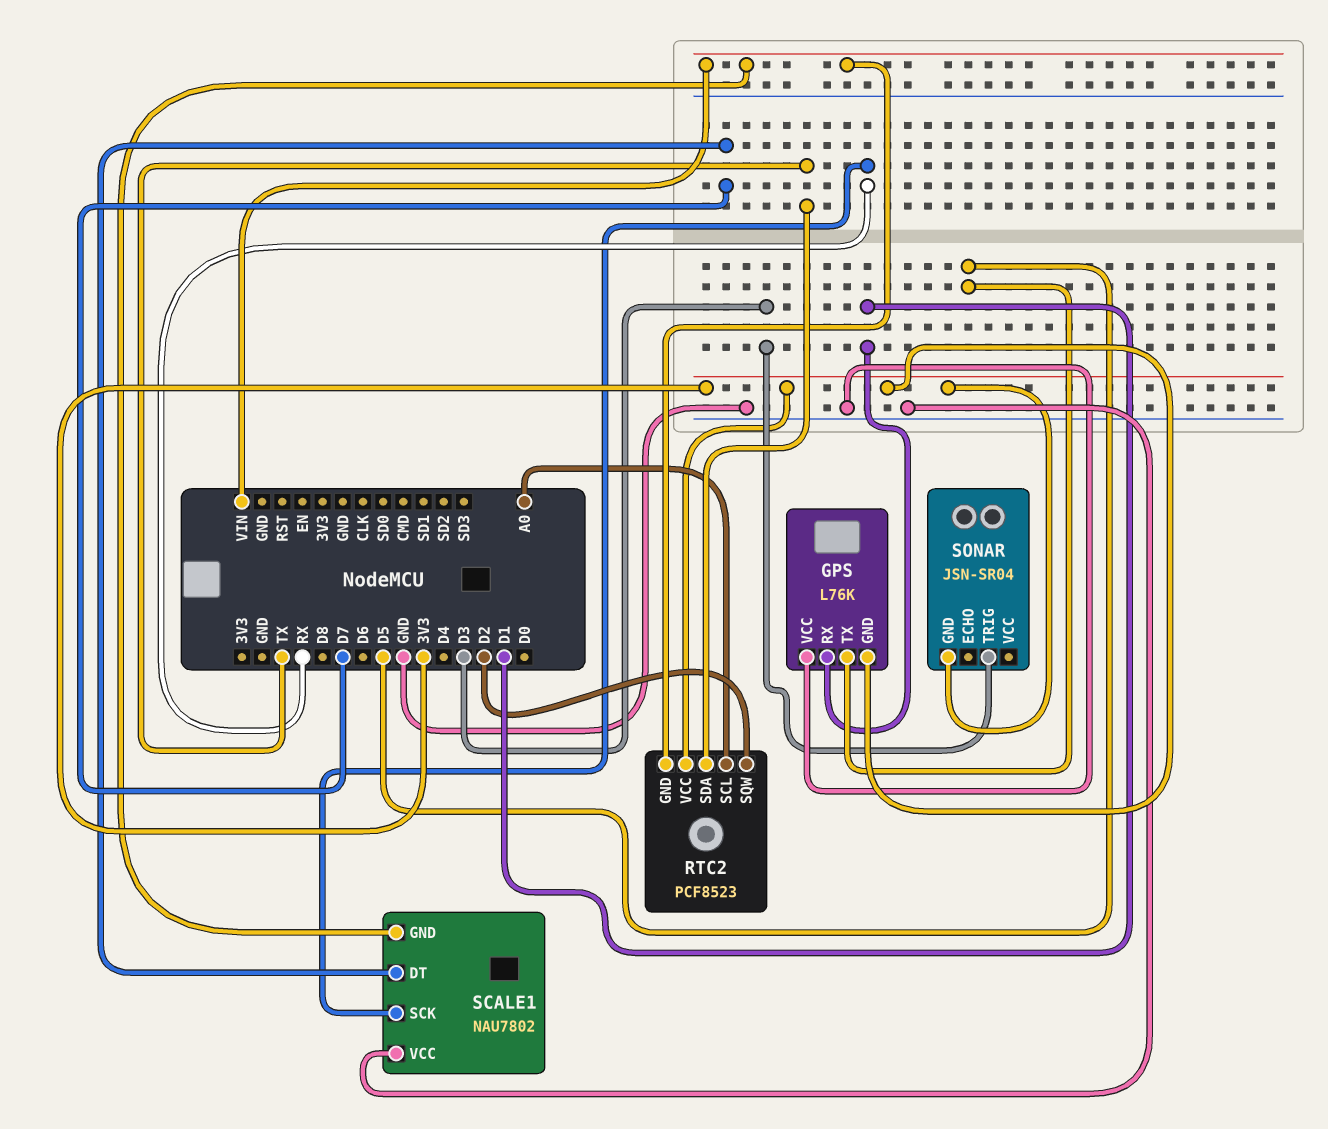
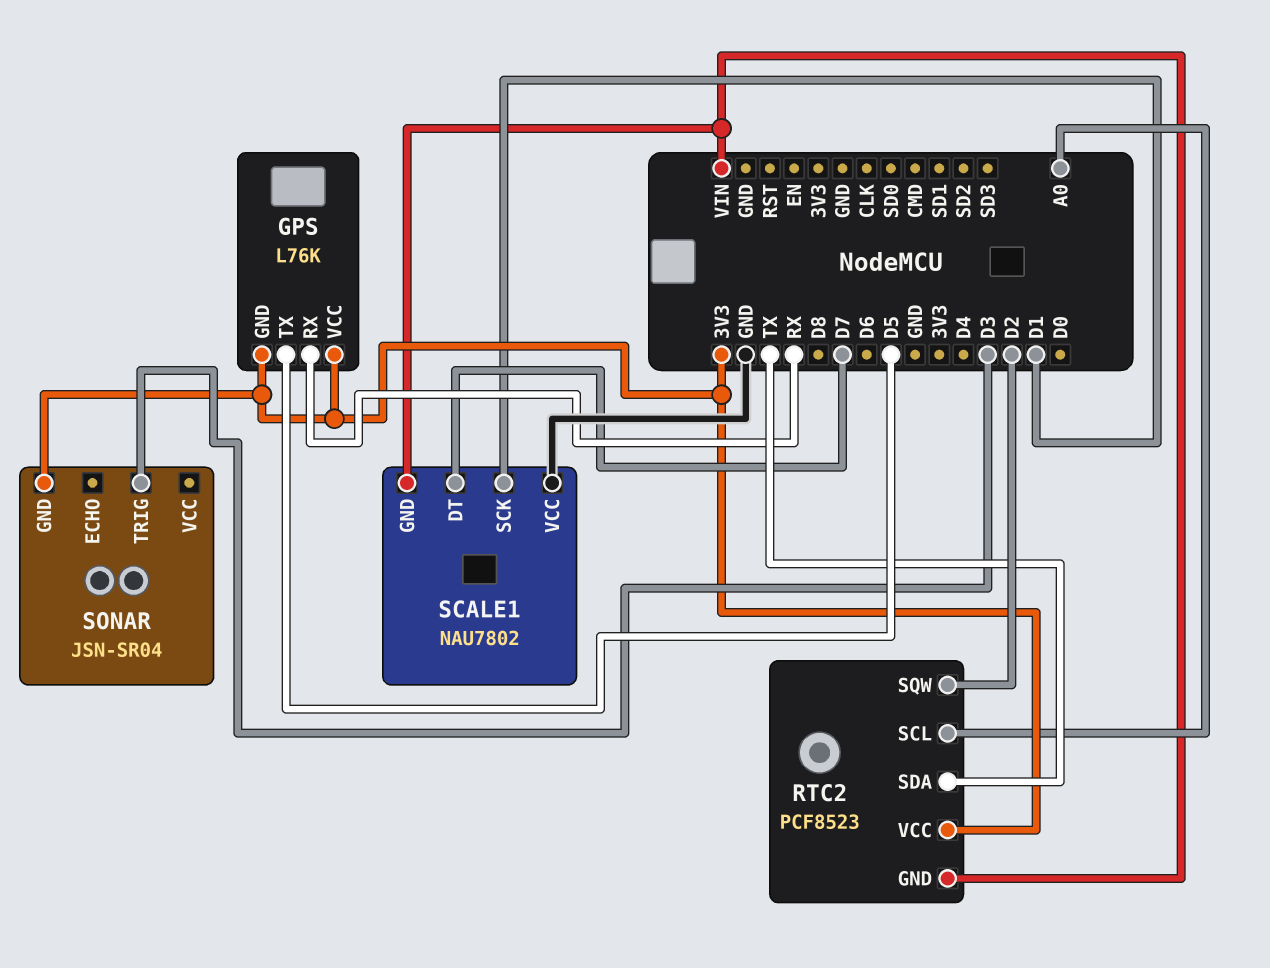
GPS pin RX: D1 -> RX
GPS pin VCC: GND -> 3V3
SCALE1 pin SCK: RX -> D1

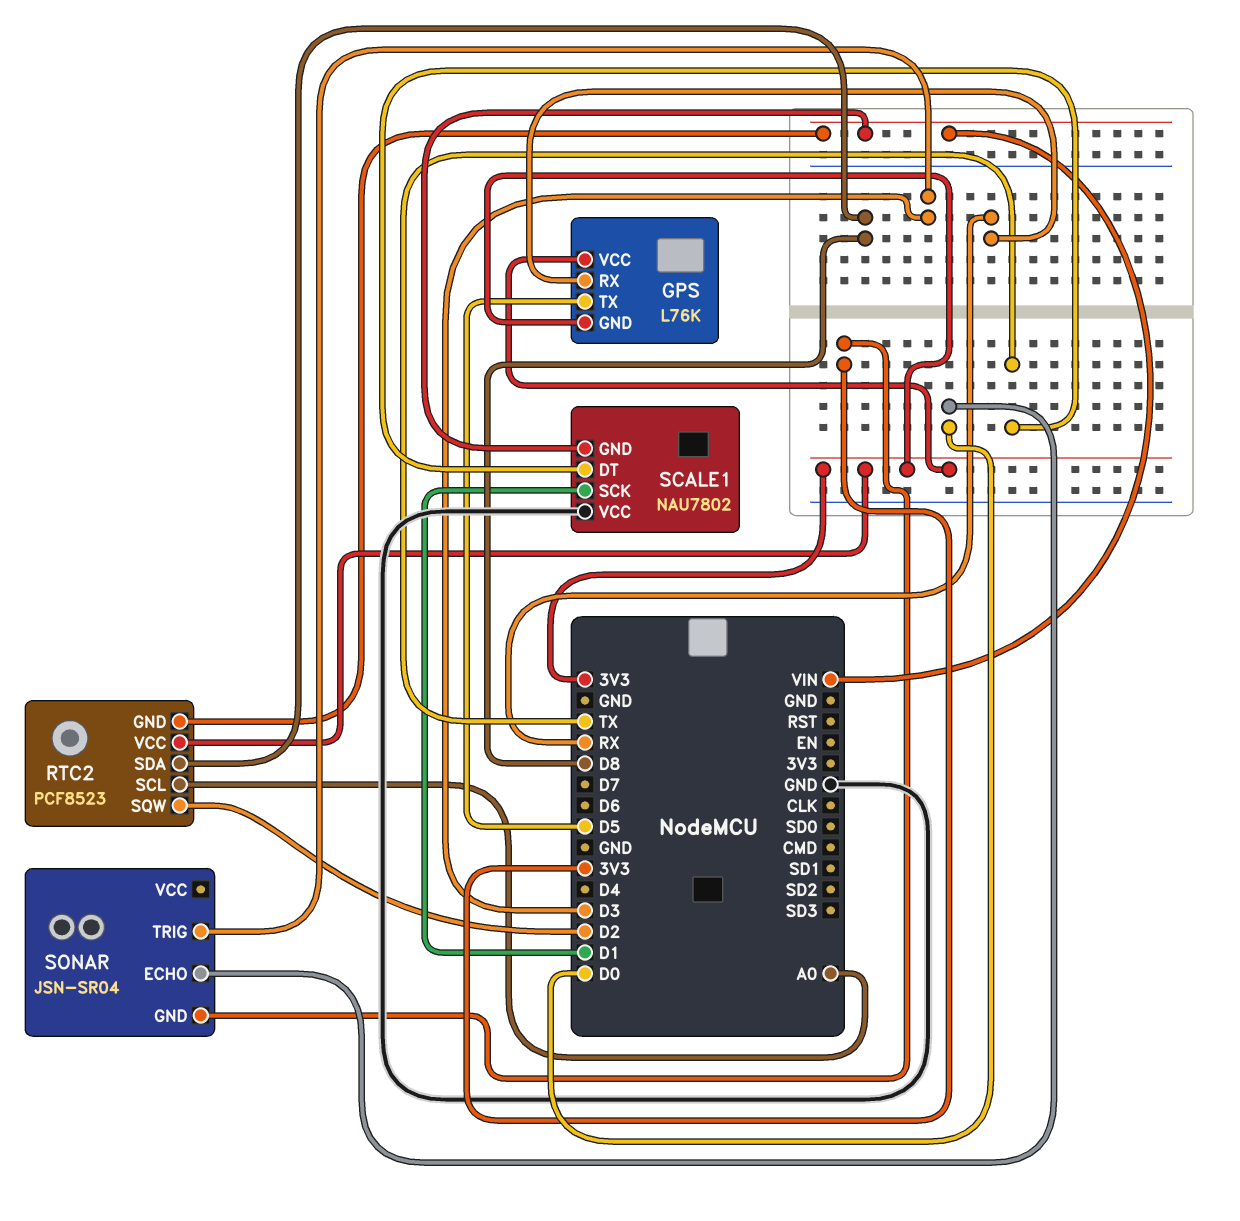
RTC2 pin SDA: TX -> D8
SCALE1 pin DT: D7 -> TX
SONAR pin ECHO: none -> D0

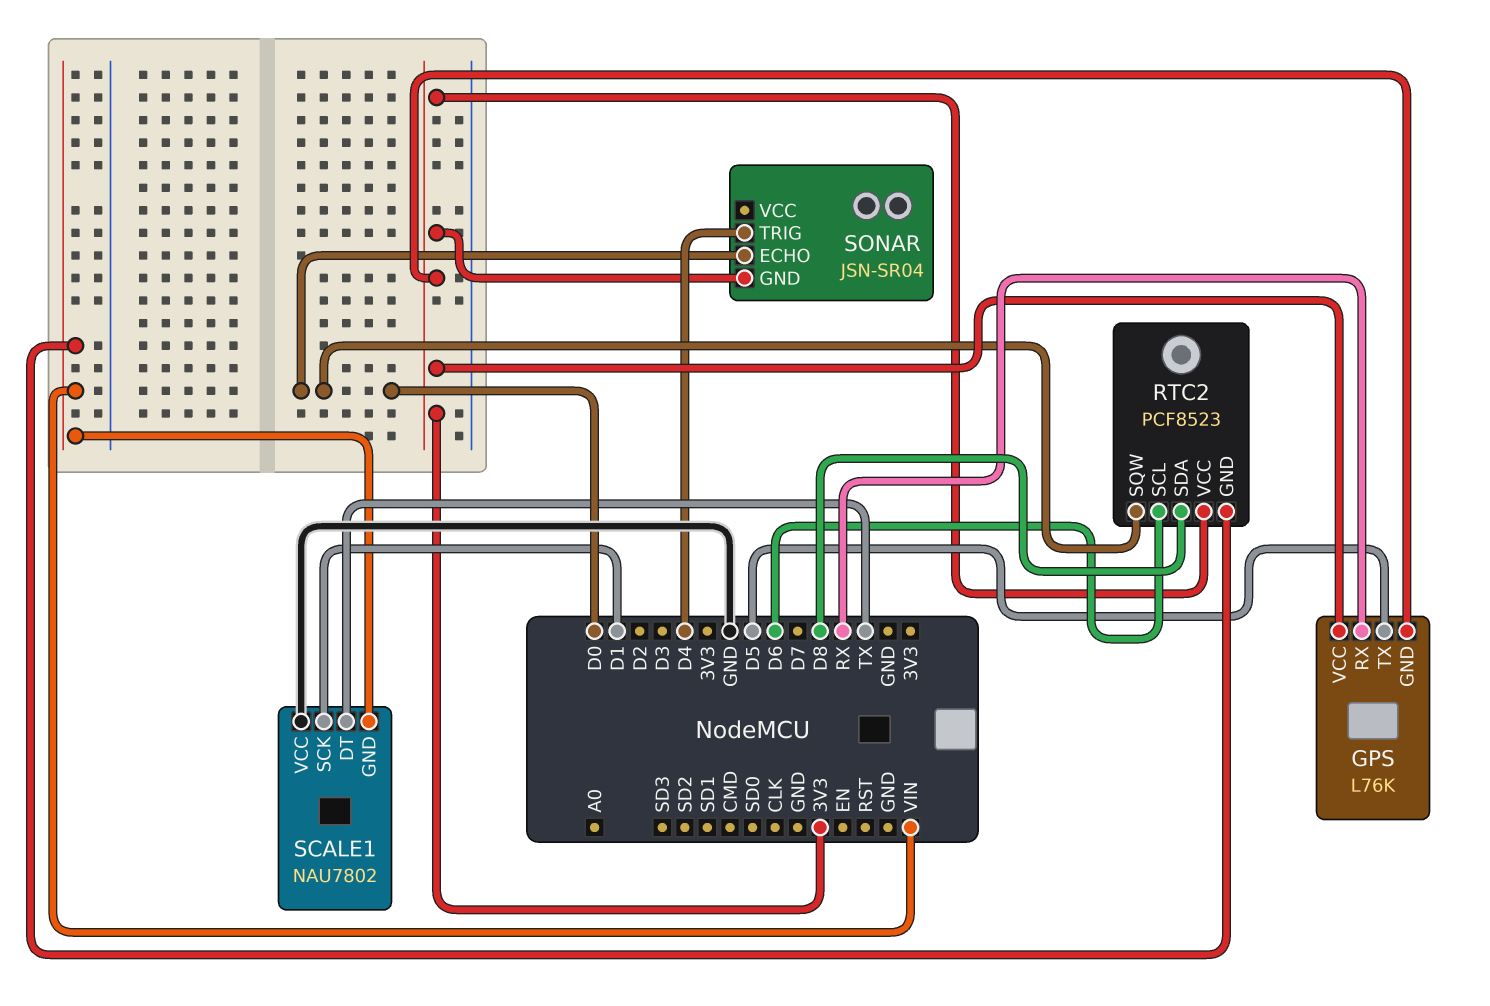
RTC2 pin SCL: A0 -> D6
RTC2 pin SQW: D2 -> D0
SONAR pin TRIG: D3 -> D4

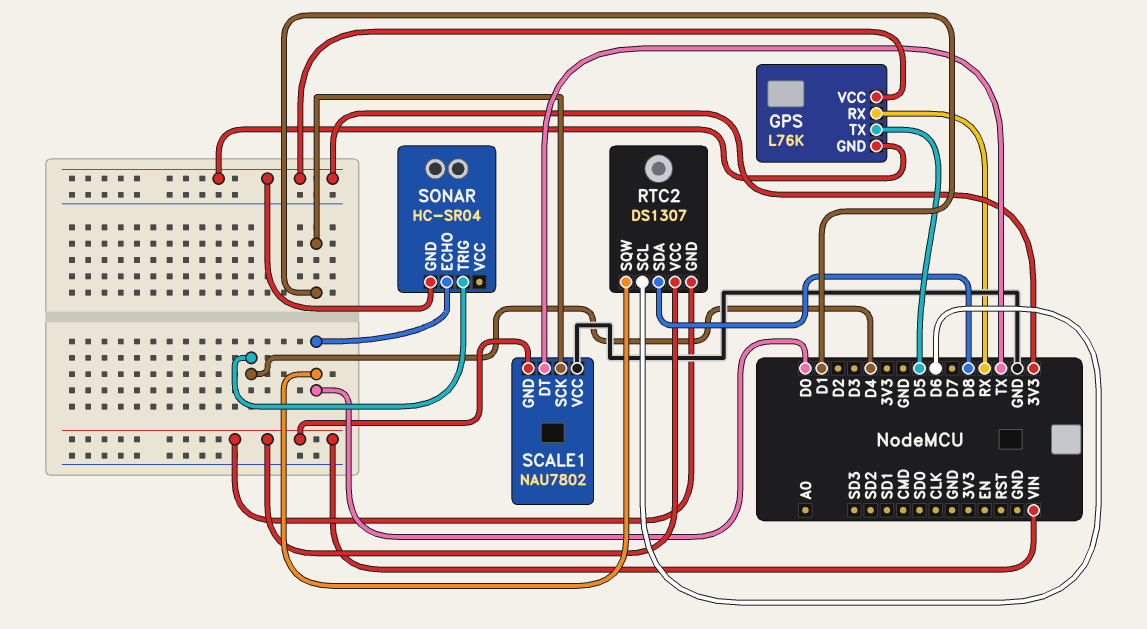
RTC2: PCF8523 -> DS1307
RTC2 pin VCC: 3V3 -> VIN
SONAR: JSN-SR04 -> HC-SR04

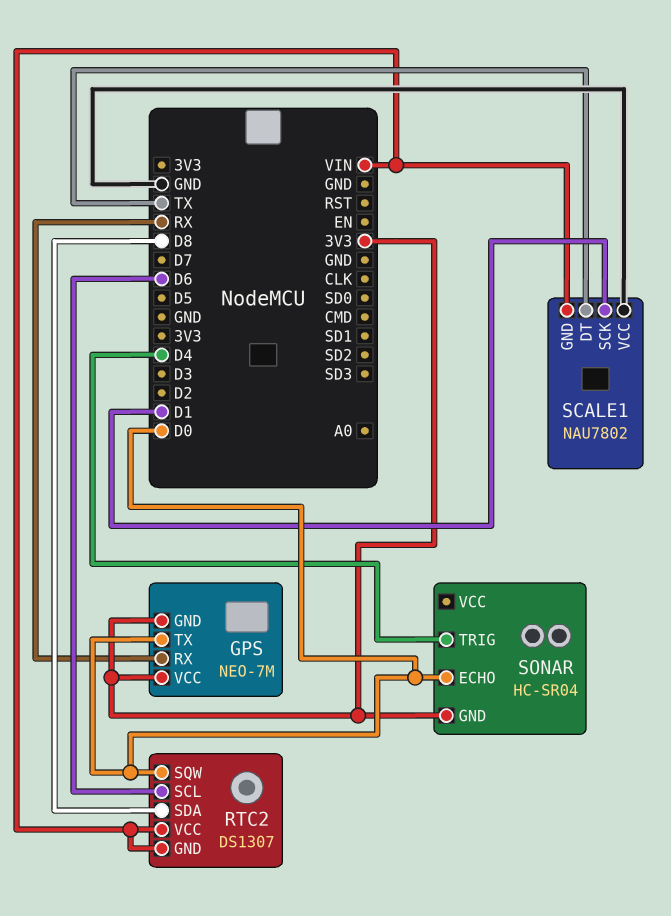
GPS: L76K -> NEO-7M
GPS pin TX: D5 -> D0

